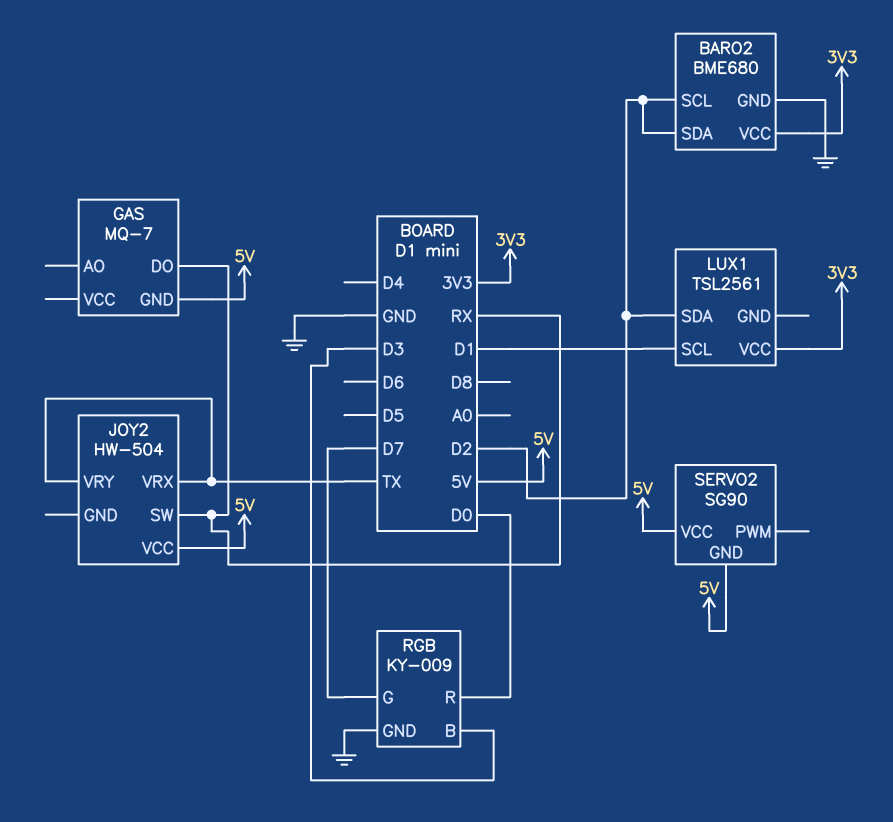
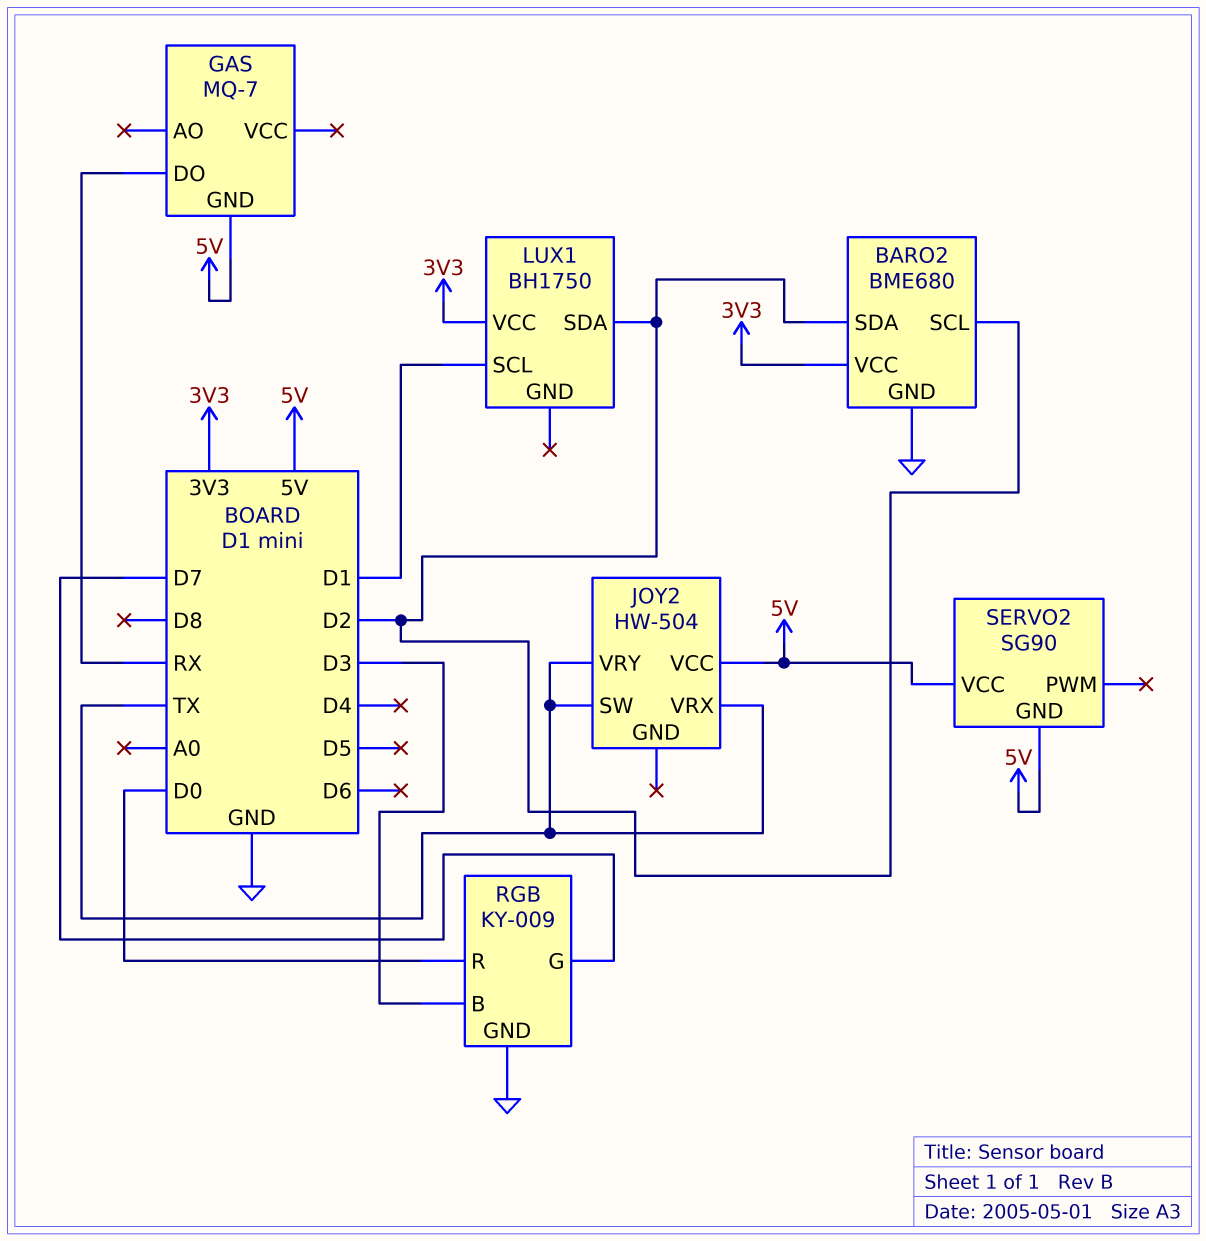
JOY2 pin SW: RX -> TX
LUX1: TSL2561 -> BH1750

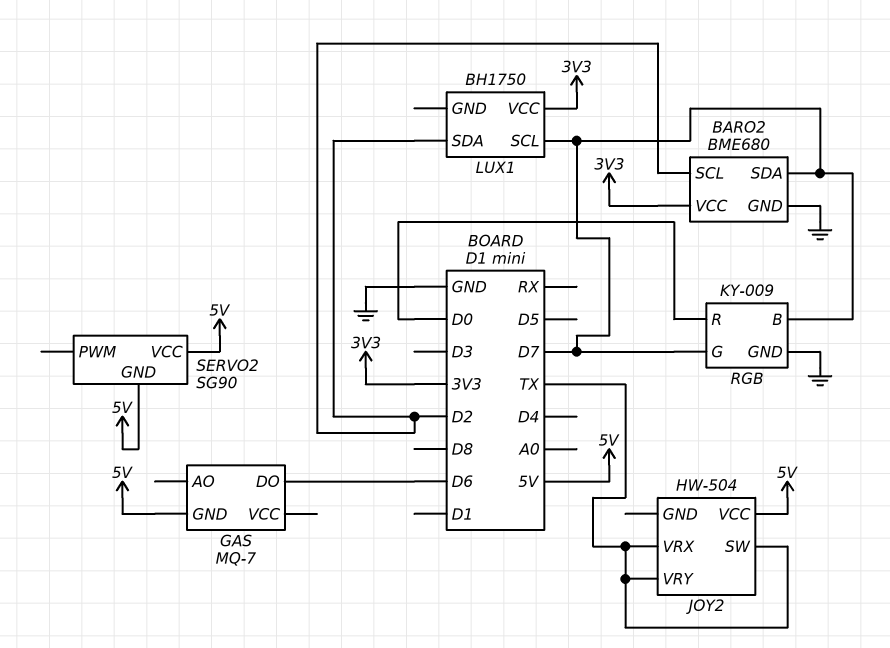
BARO2 pin SDA: D2 -> D7
GAS pin DO: RX -> D6
LUX1 pin SCL: D1 -> D7
RGB pin B: D3 -> D7

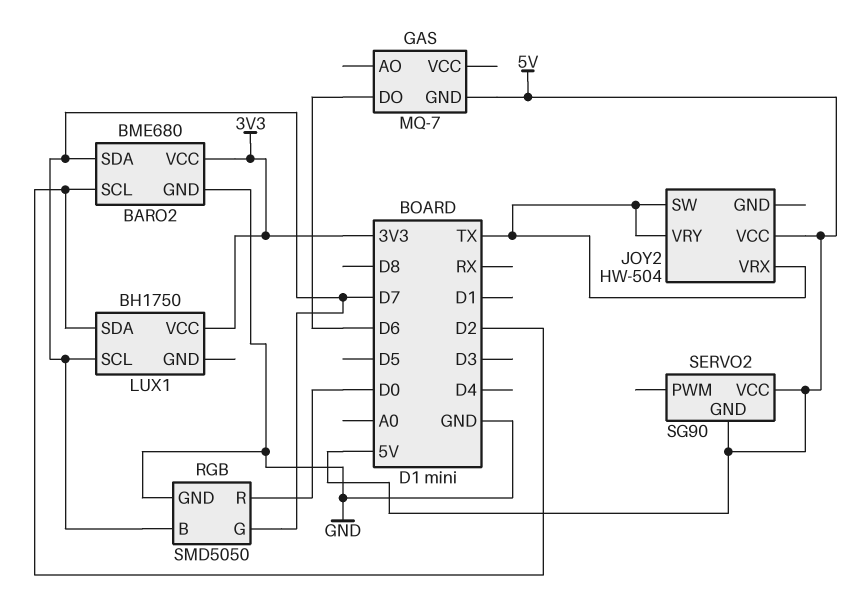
RGB: KY-009 -> SMD5050

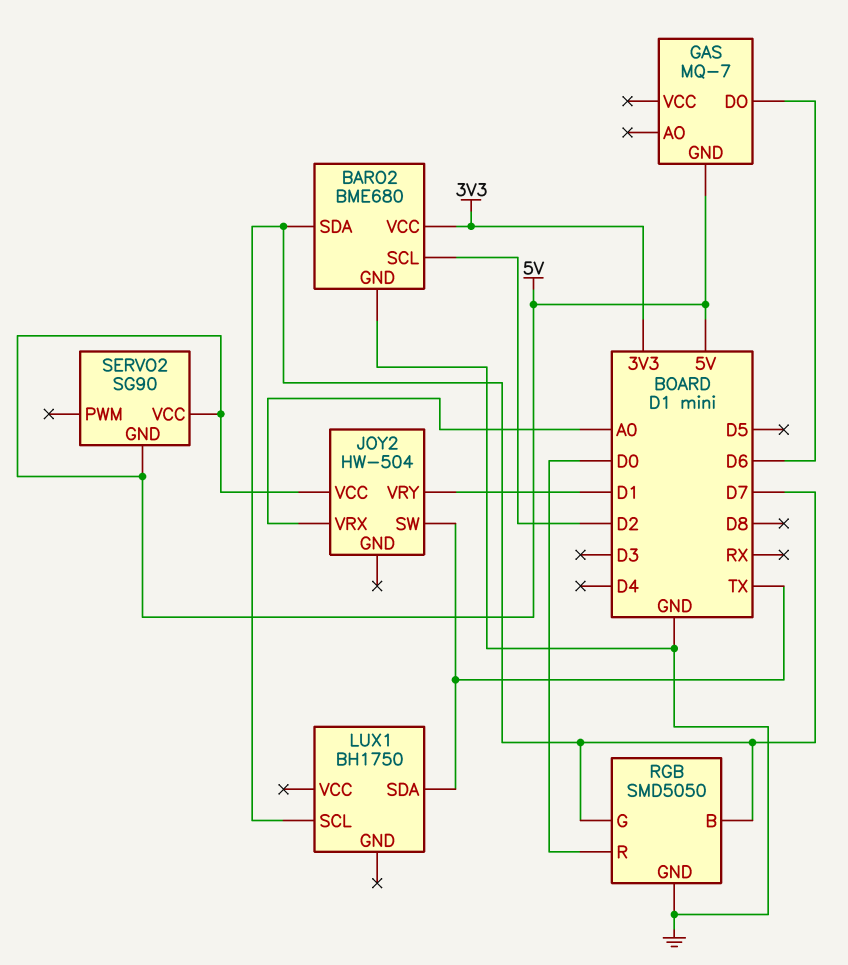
JOY2 pin VRX: TX -> A0
JOY2 pin VRY: TX -> D1
LUX1 pin SDA: D2 -> TX
LUX1 pin VCC: 3V3 -> none

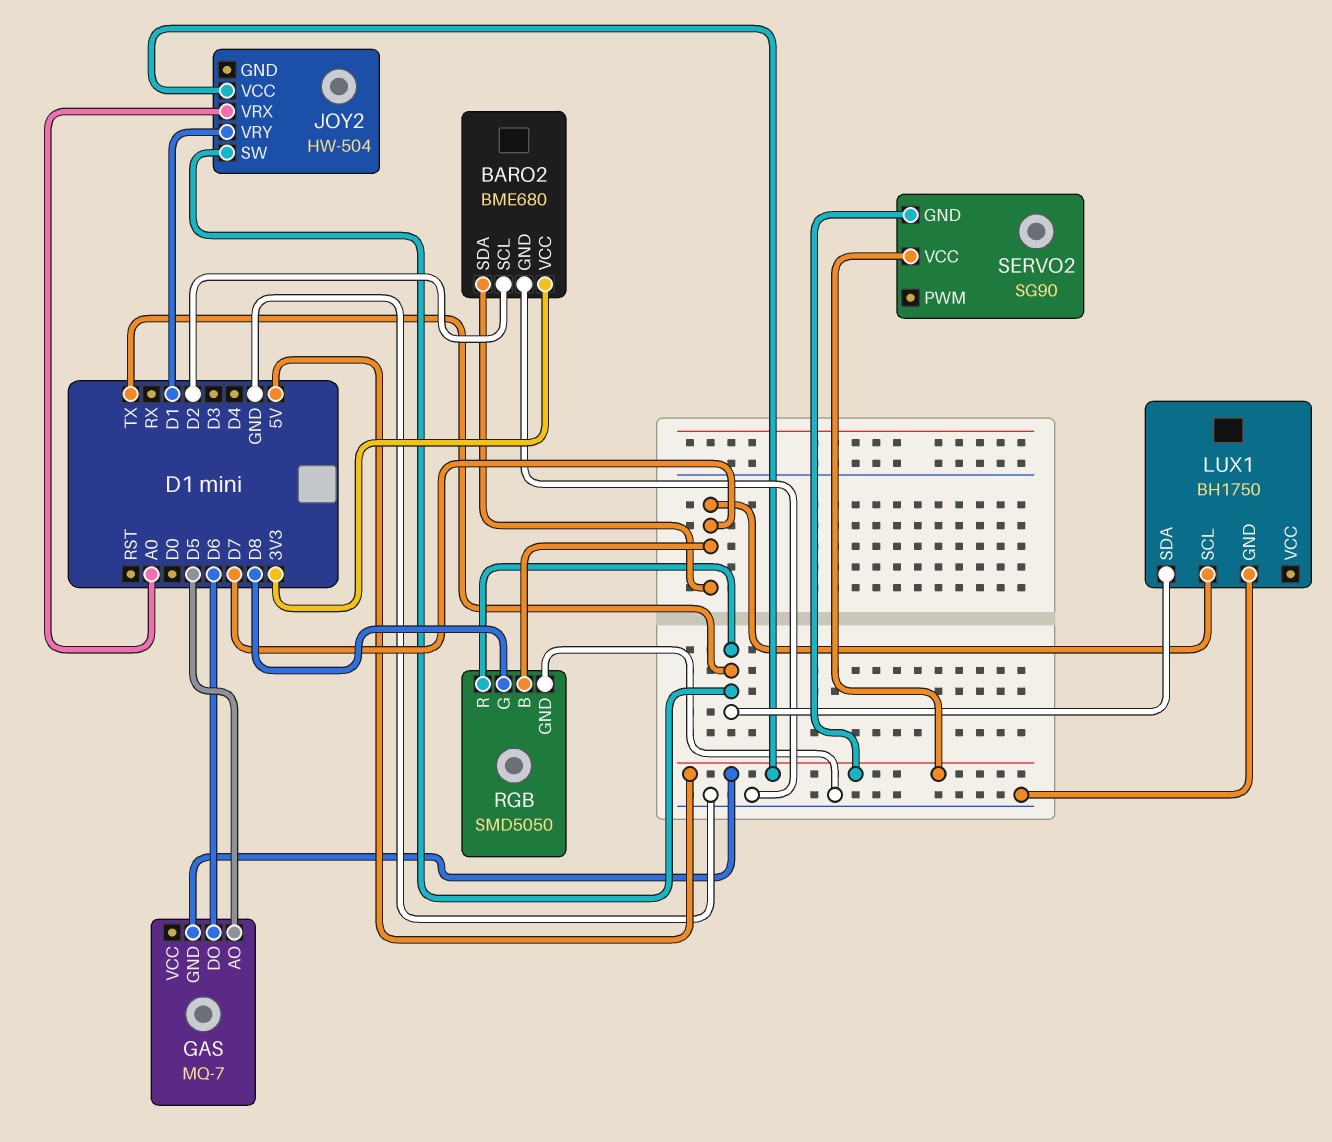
GAS pin AO: none -> D5
LUX1 pin GND: none -> GND
RGB pin G: D7 -> D8
RGB pin R: D0 -> TX

